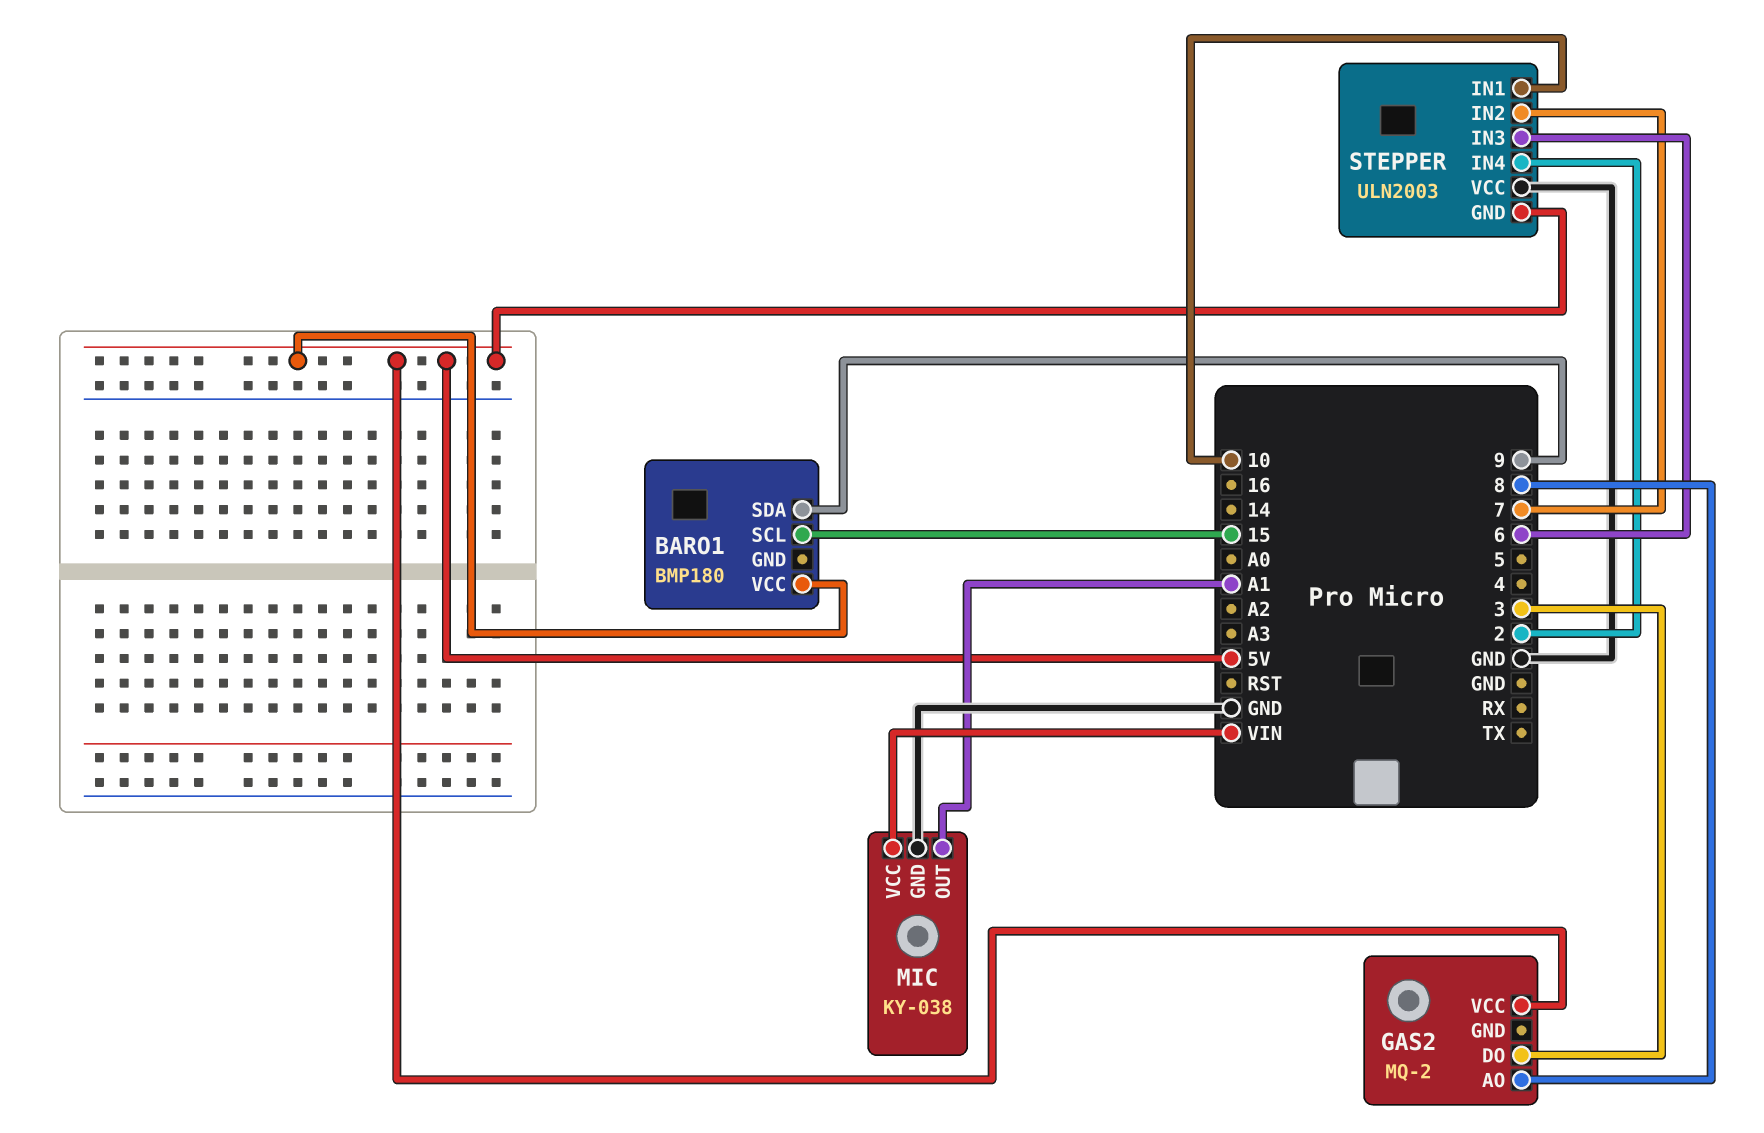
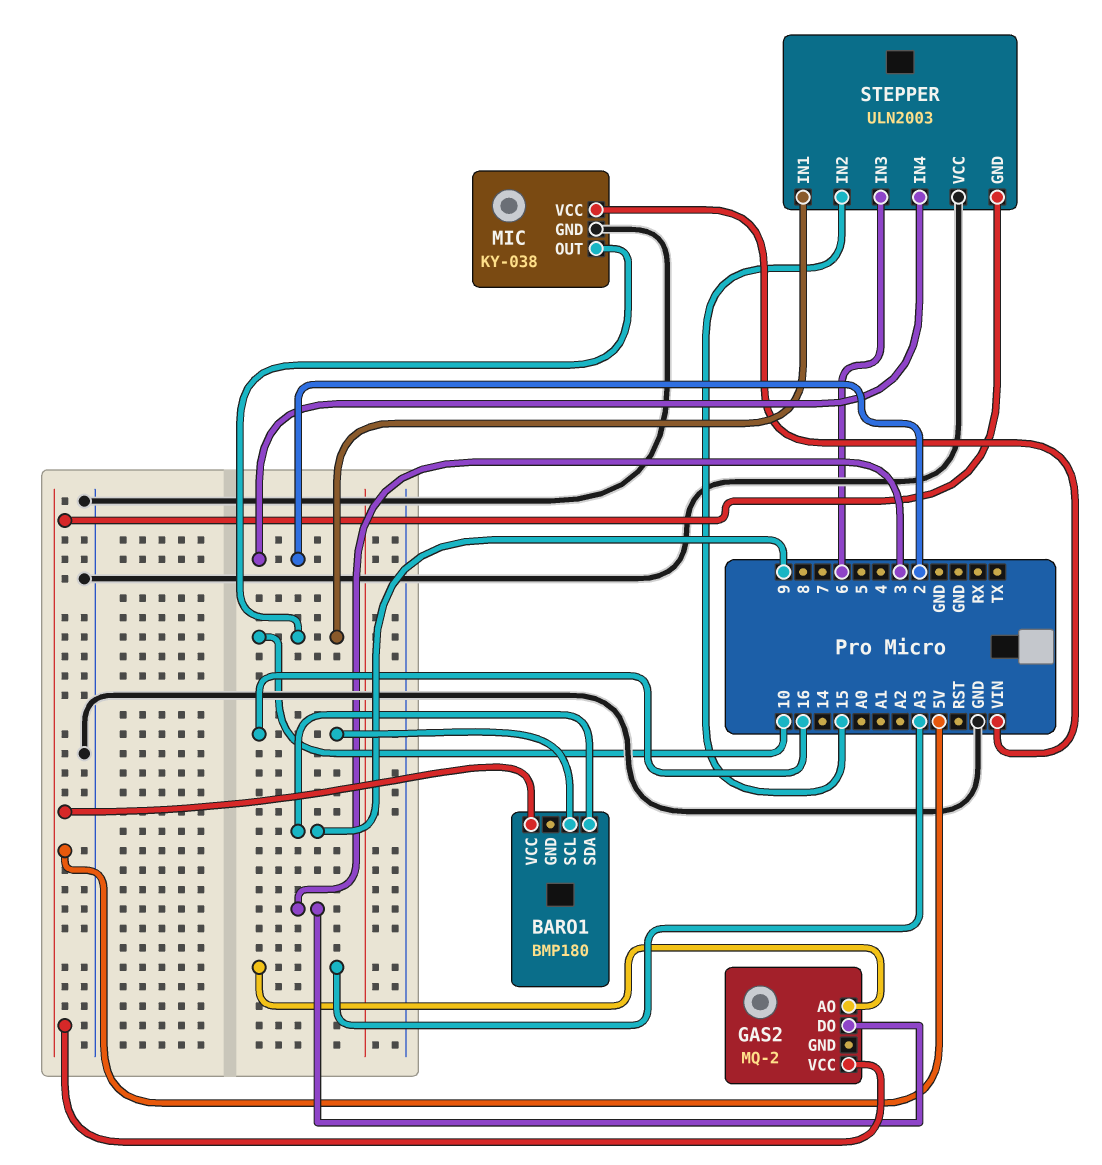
BARO1 pin SCL: 15 -> 16
GAS2 pin AO: 8 -> A3
MIC pin OUT: A1 -> 10
STEPPER pin IN2: 7 -> 15

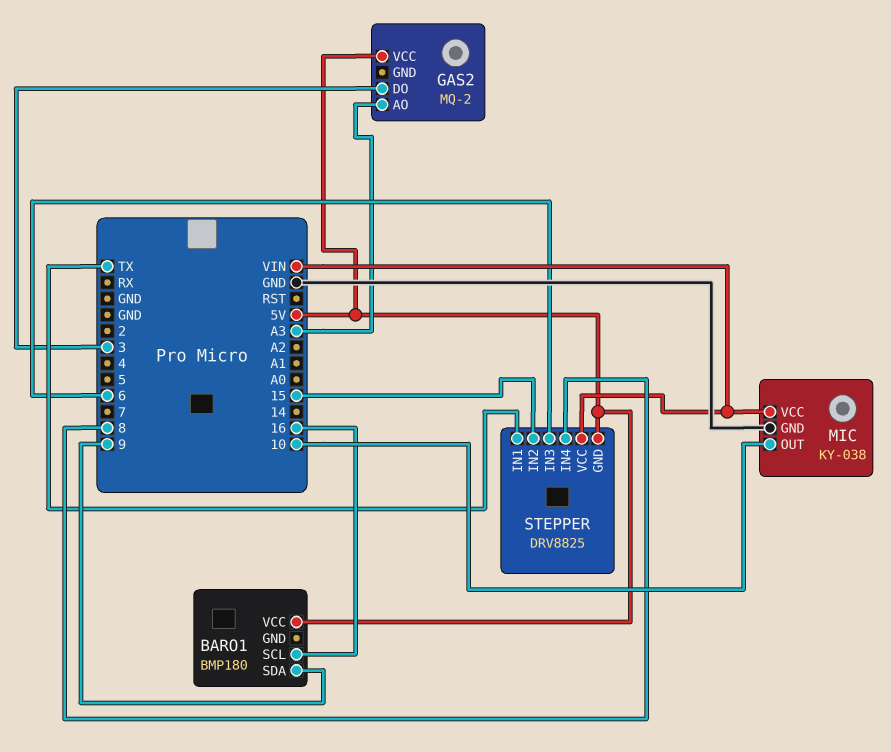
STEPPER: ULN2003 -> DRV8825
STEPPER pin IN1: 10 -> TX
STEPPER pin IN4: 2 -> 8
STEPPER pin VCC: GND -> VIN

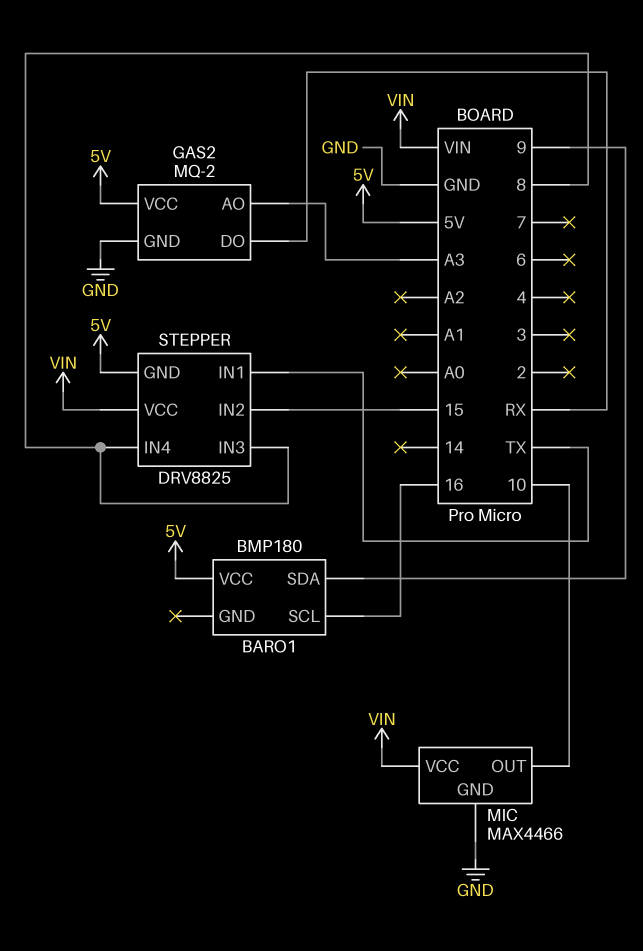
GAS2 pin DO: 3 -> RX
GAS2 pin GND: none -> GND
MIC: KY-038 -> MAX4466
STEPPER pin IN3: 6 -> 8

